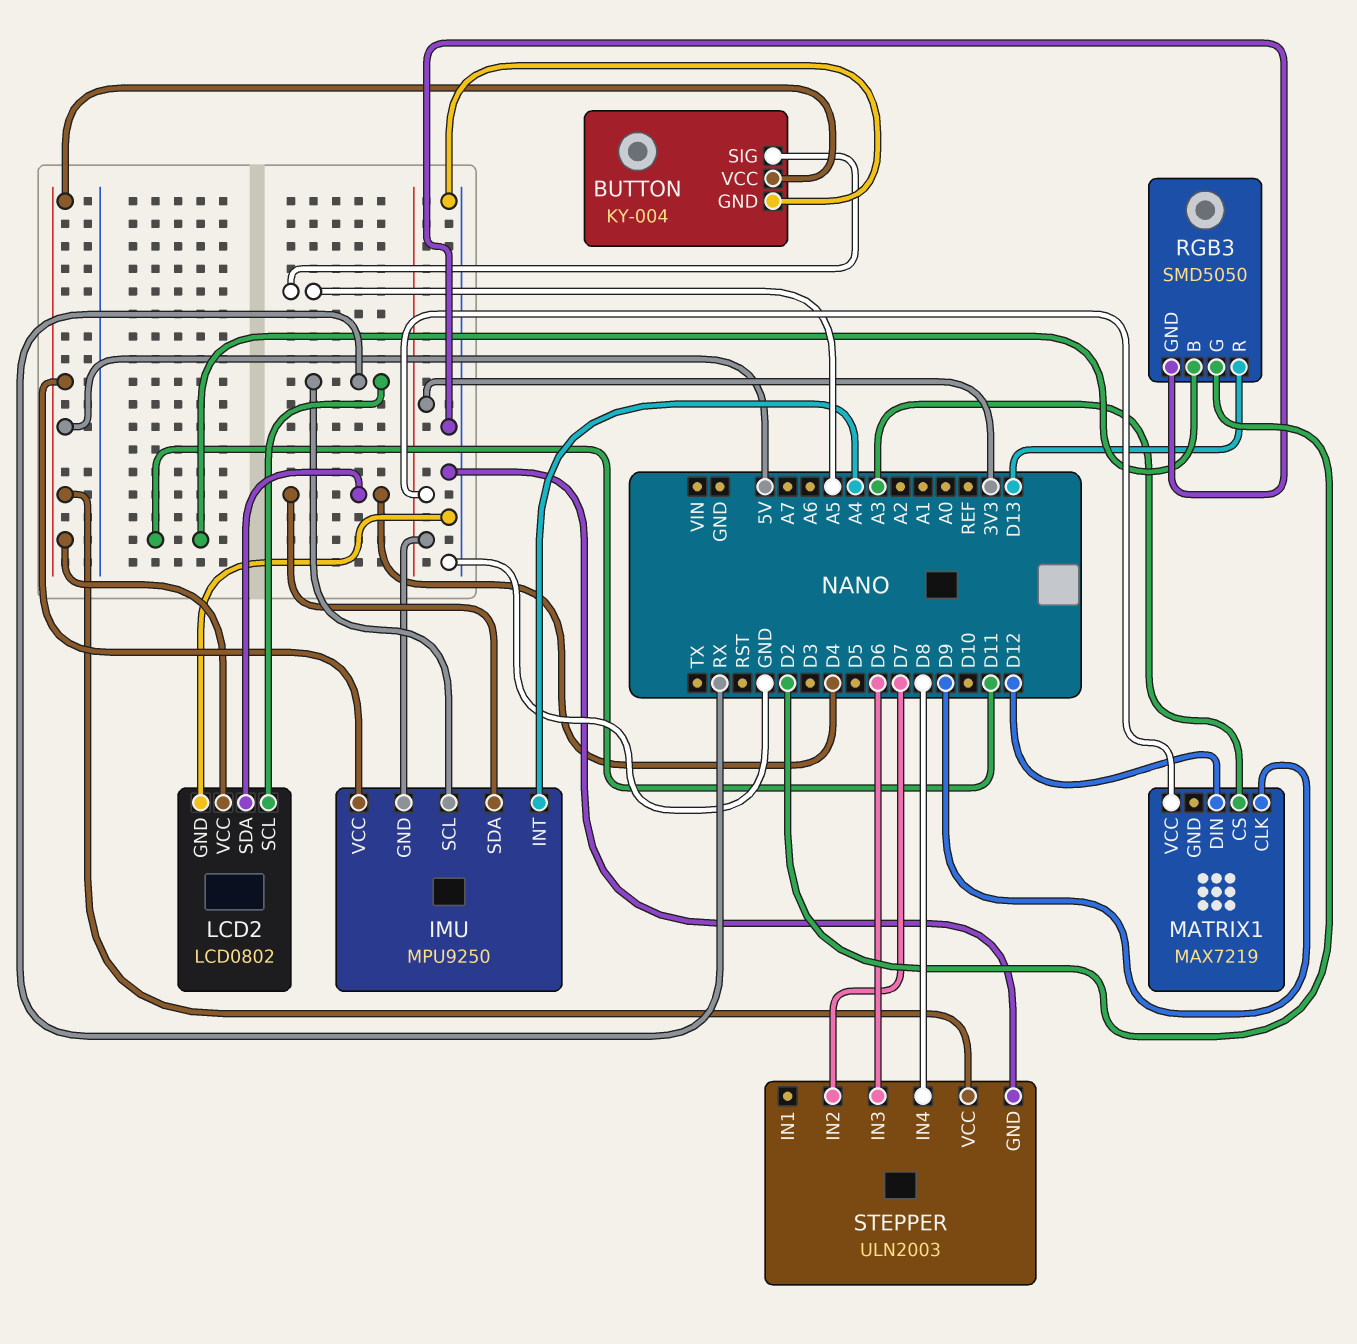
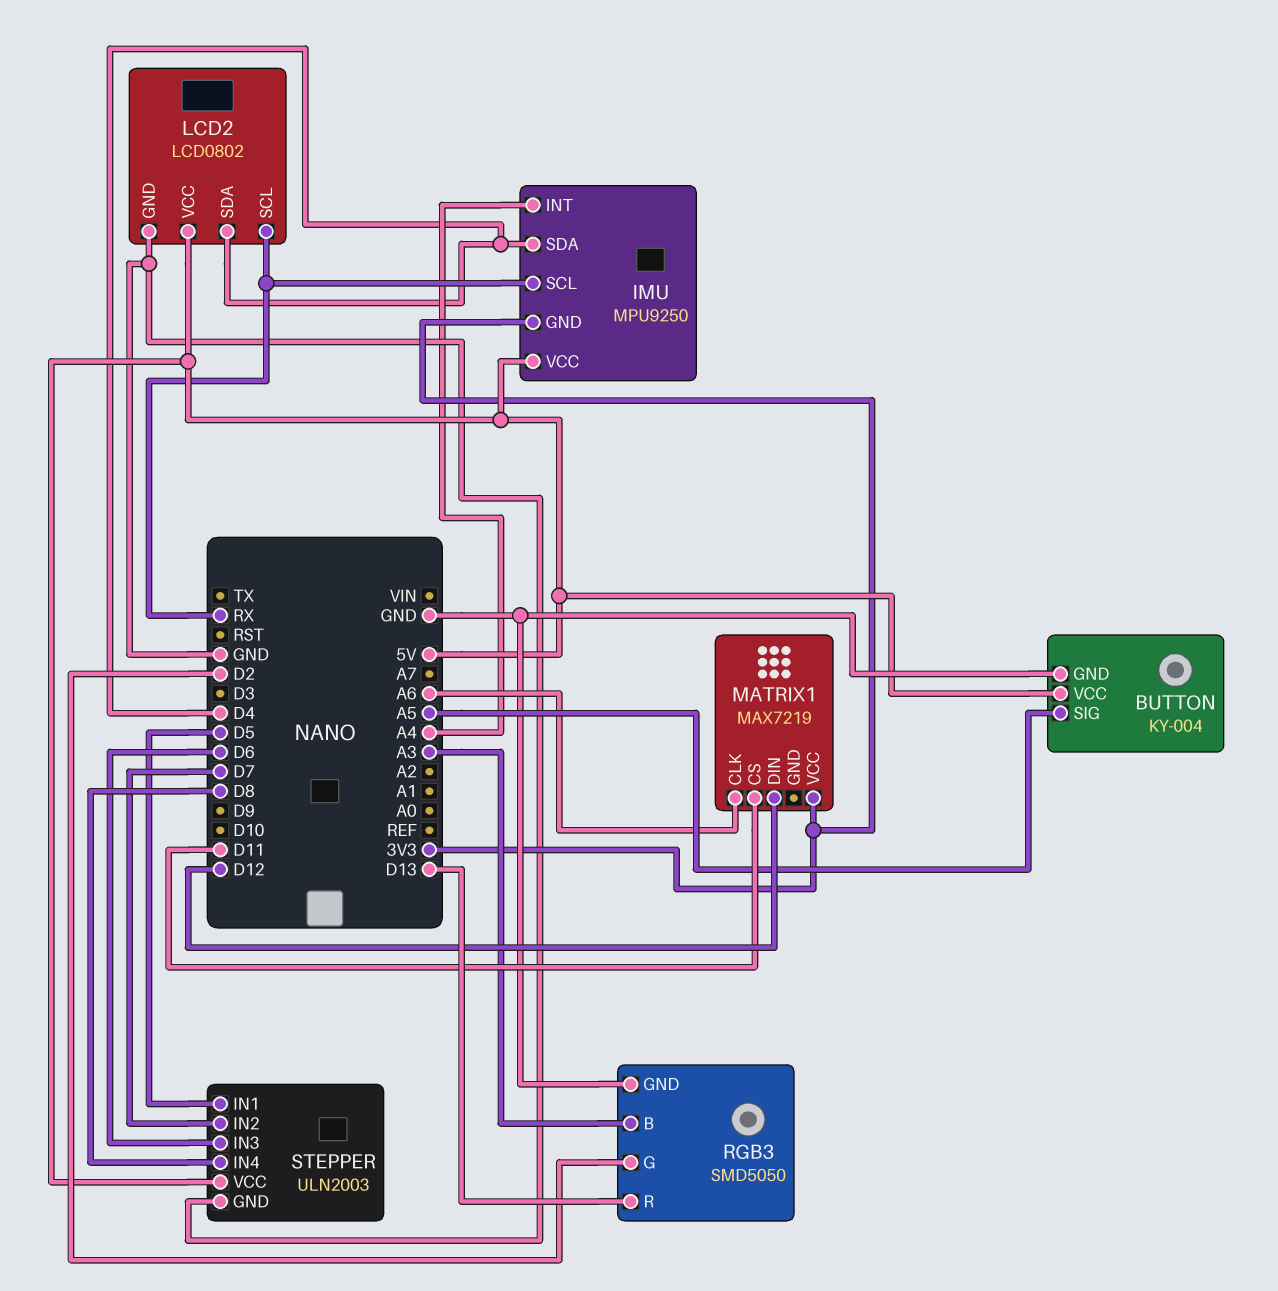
MATRIX1 pin CLK: D9 -> A6
MATRIX1 pin CS: A3 -> D11
RGB3 pin B: D11 -> A3
STEPPER pin IN1: none -> D5

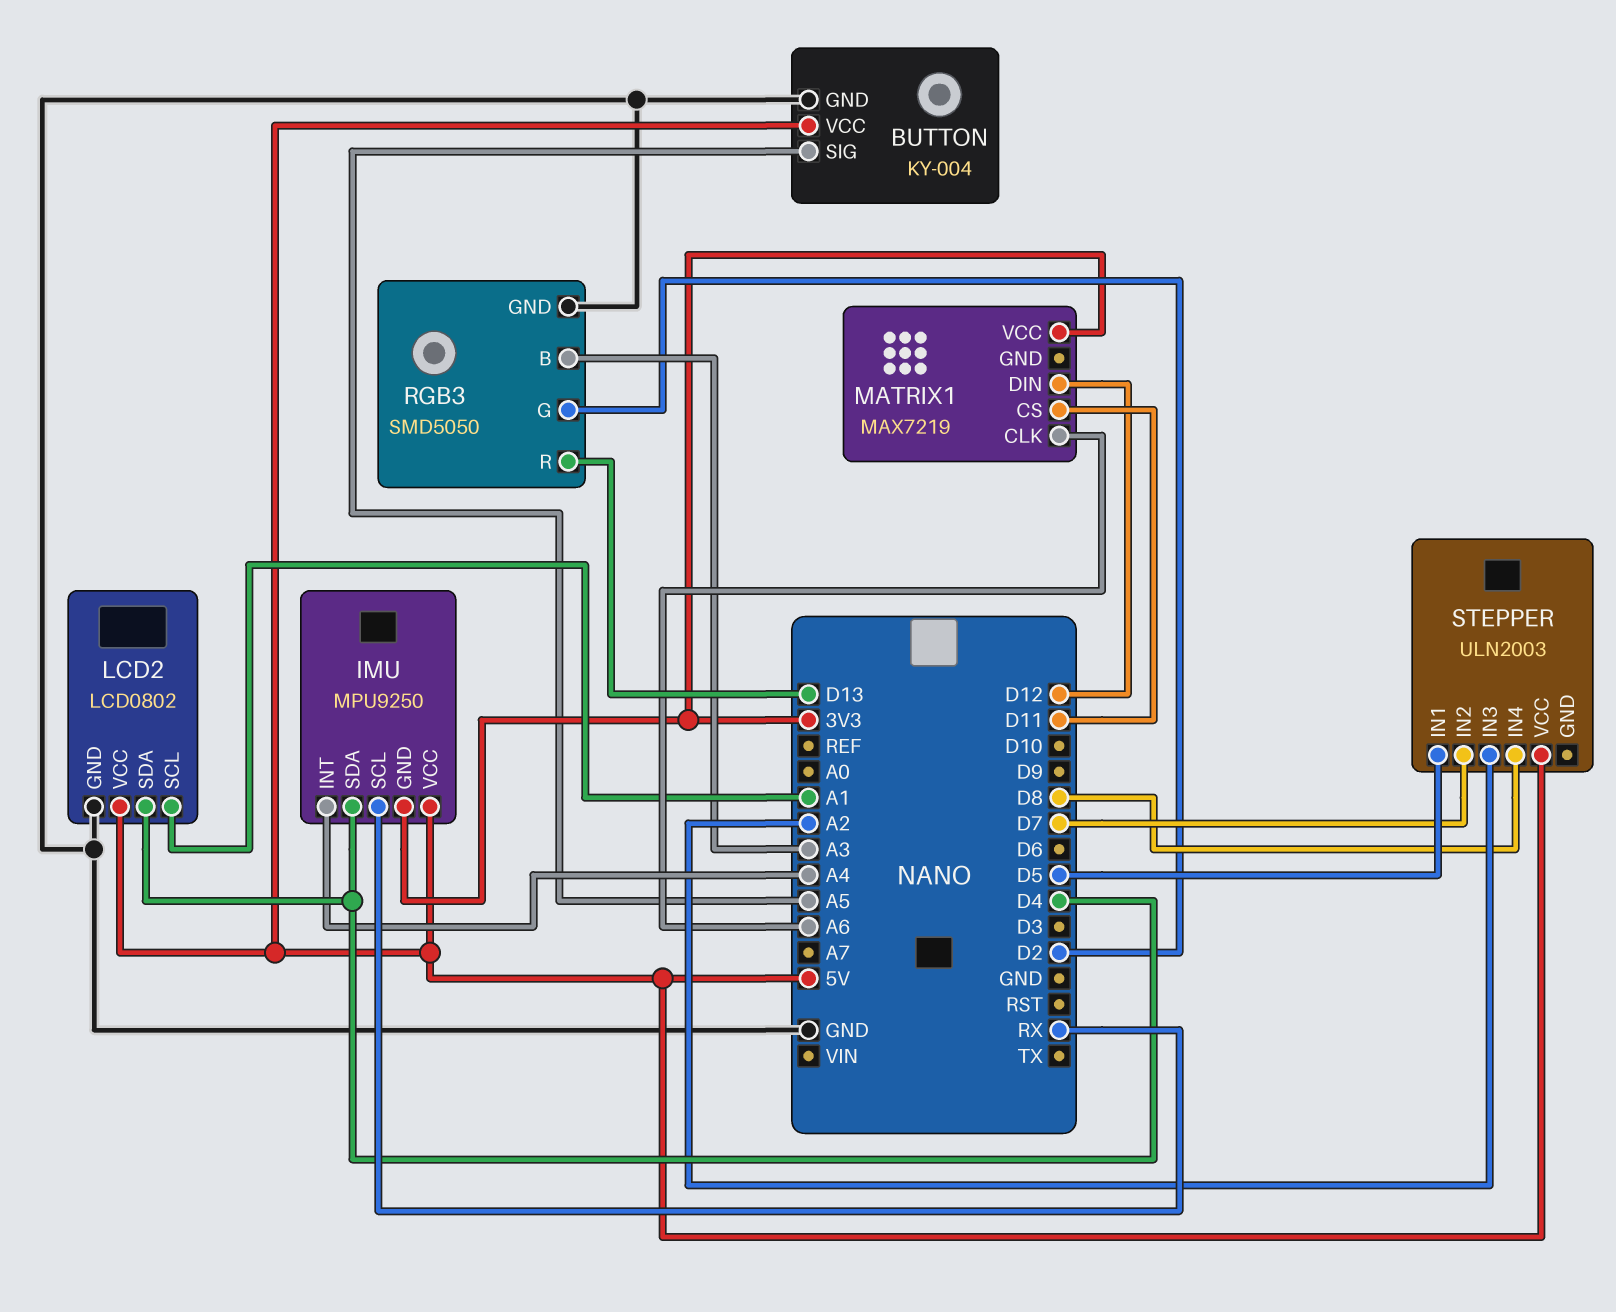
LCD2 pin SCL: RX -> A1
STEPPER pin GND: GND -> none
STEPPER pin IN3: D6 -> A2

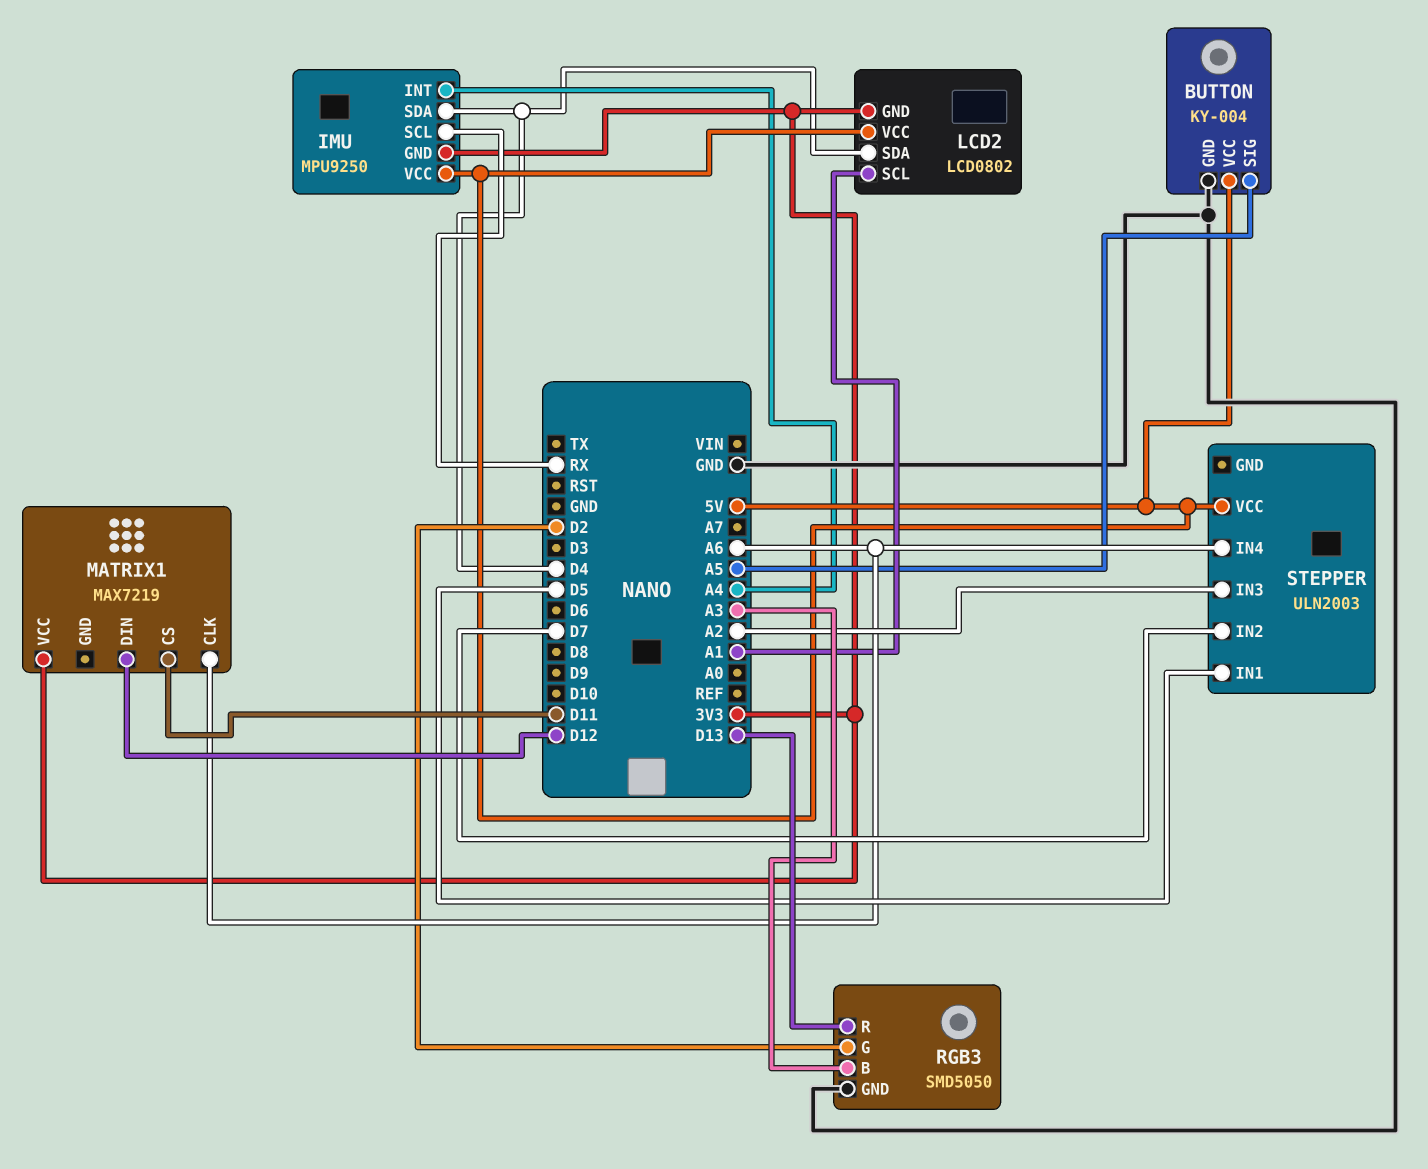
LCD2 pin GND: GND -> 3V3
STEPPER pin IN4: D8 -> A6

